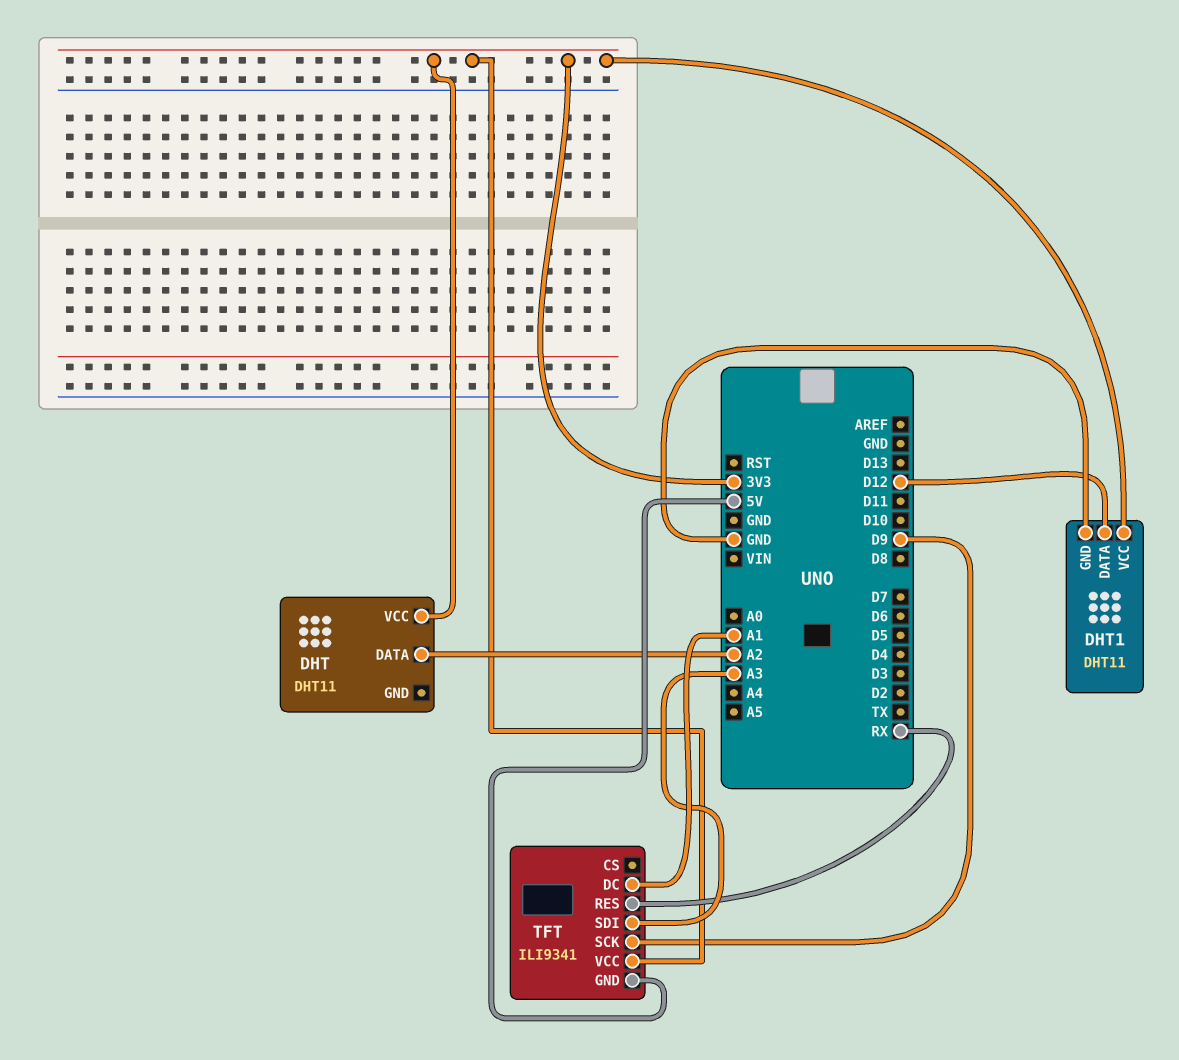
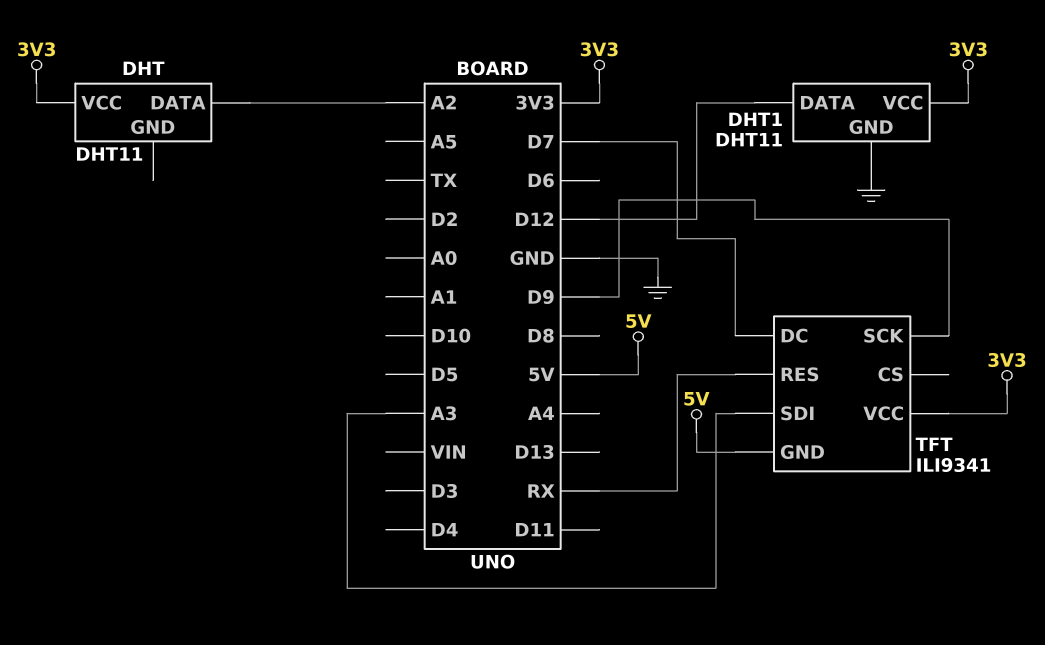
TFT pin DC: A1 -> D7

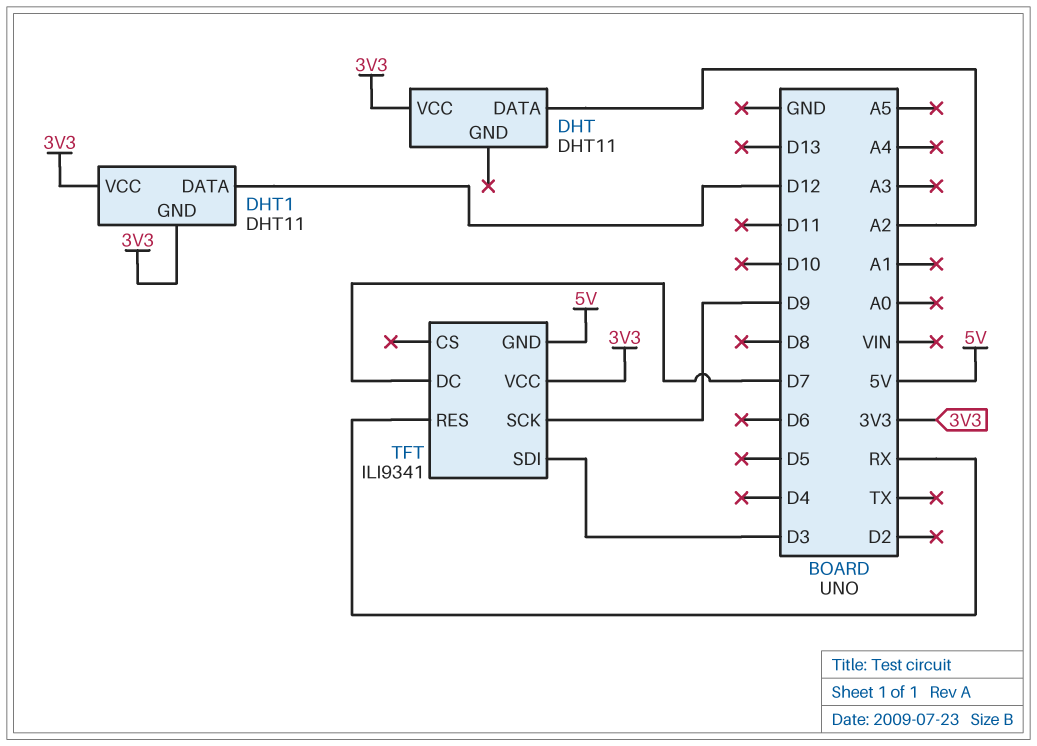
DHT1 pin GND: GND -> 3V3
TFT pin SDI: A3 -> D3

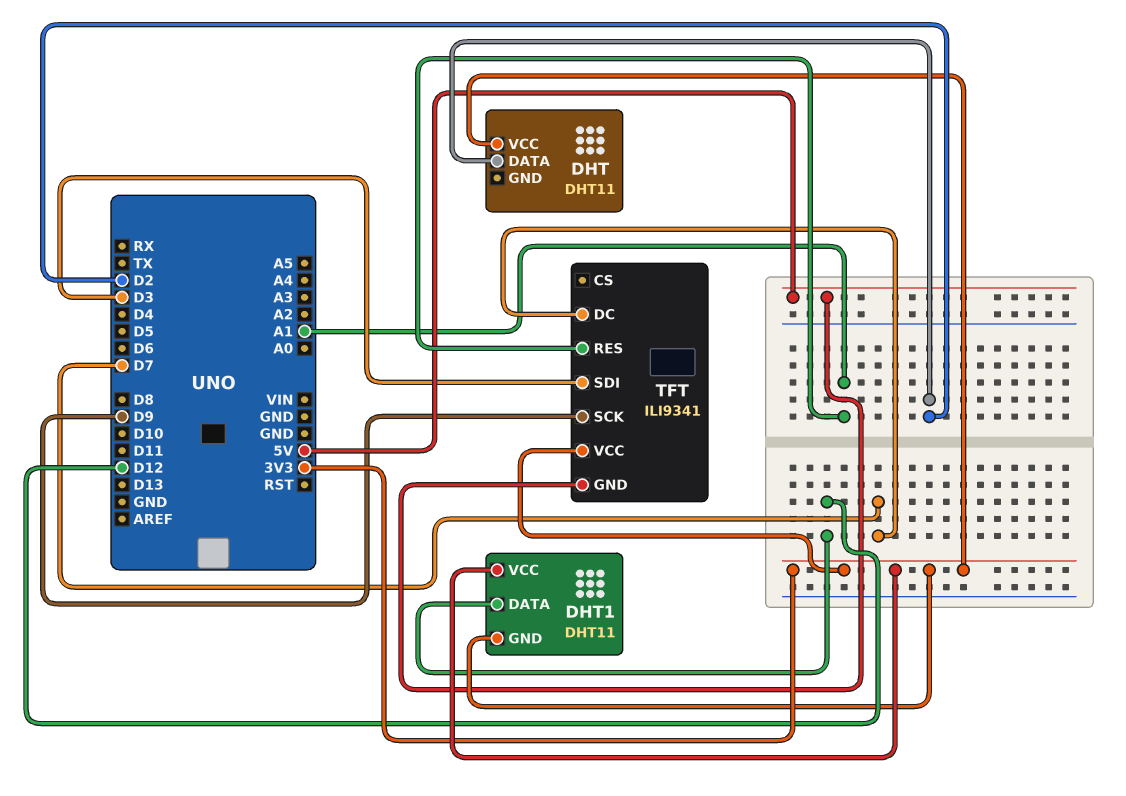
DHT pin DATA: A2 -> D2
TFT pin RES: RX -> A1

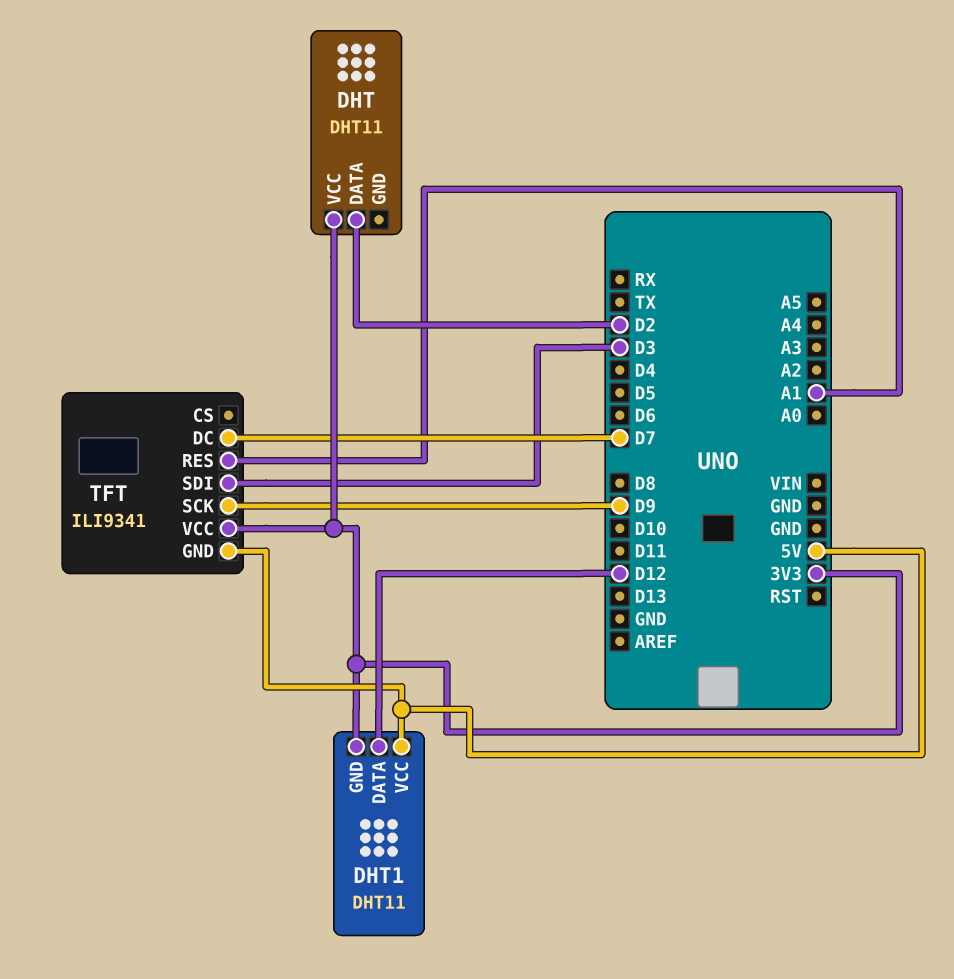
DHT1 pin VCC: 3V3 -> 5V

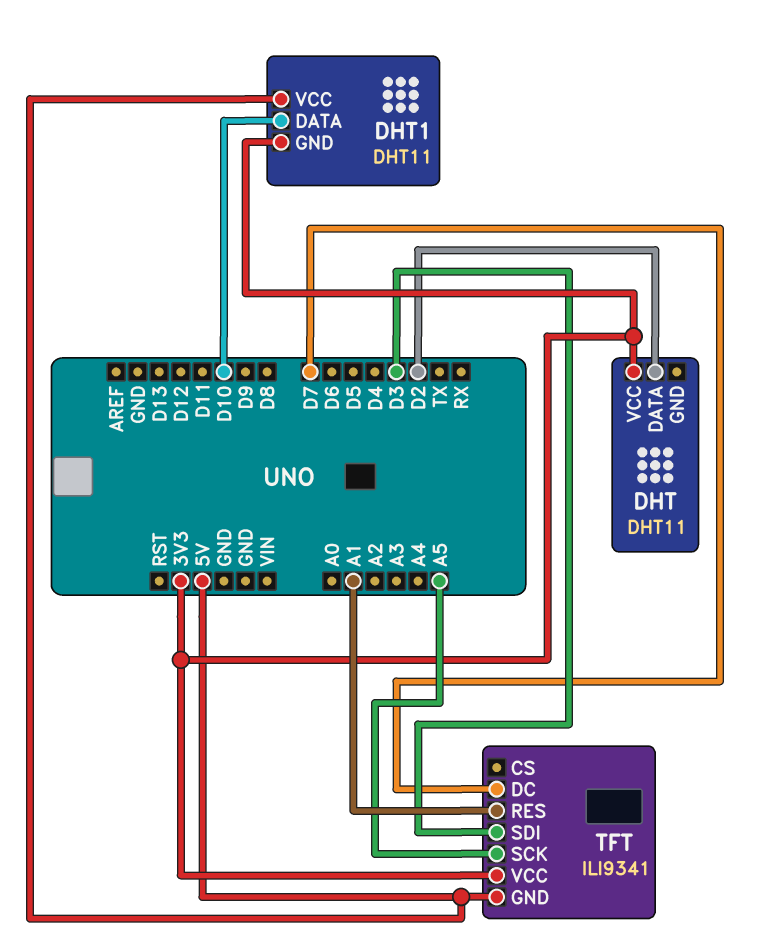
DHT1 pin DATA: D12 -> D10
TFT pin SCK: D9 -> A5

